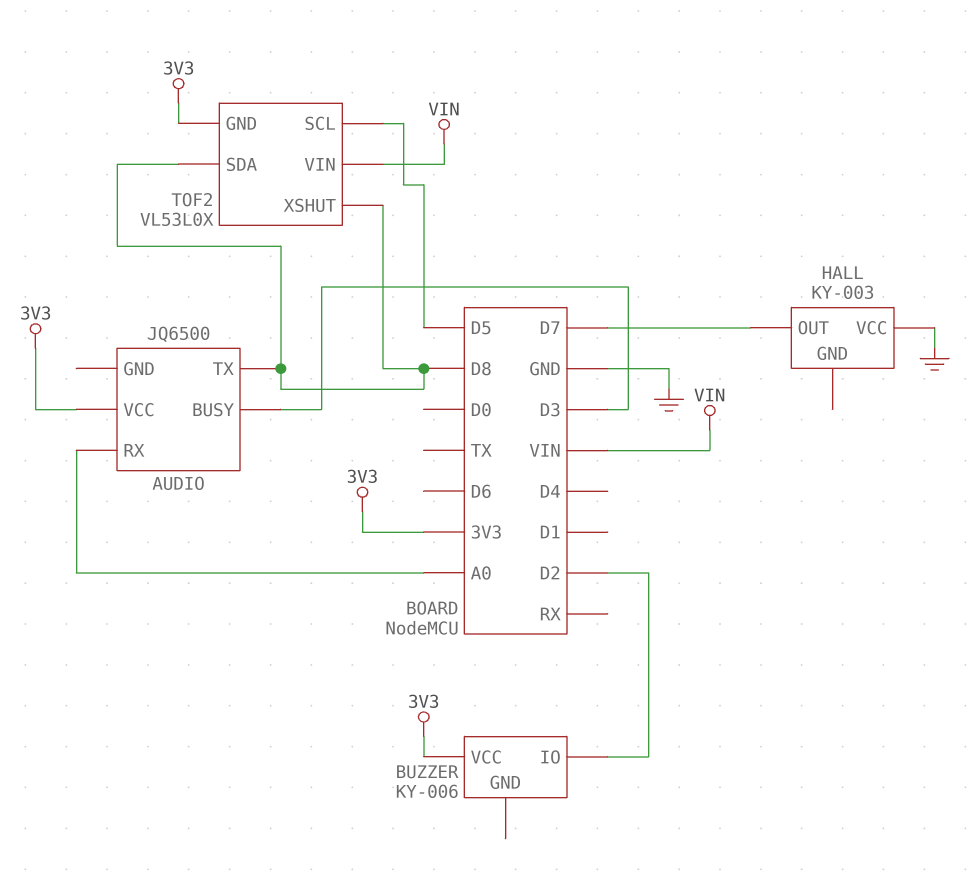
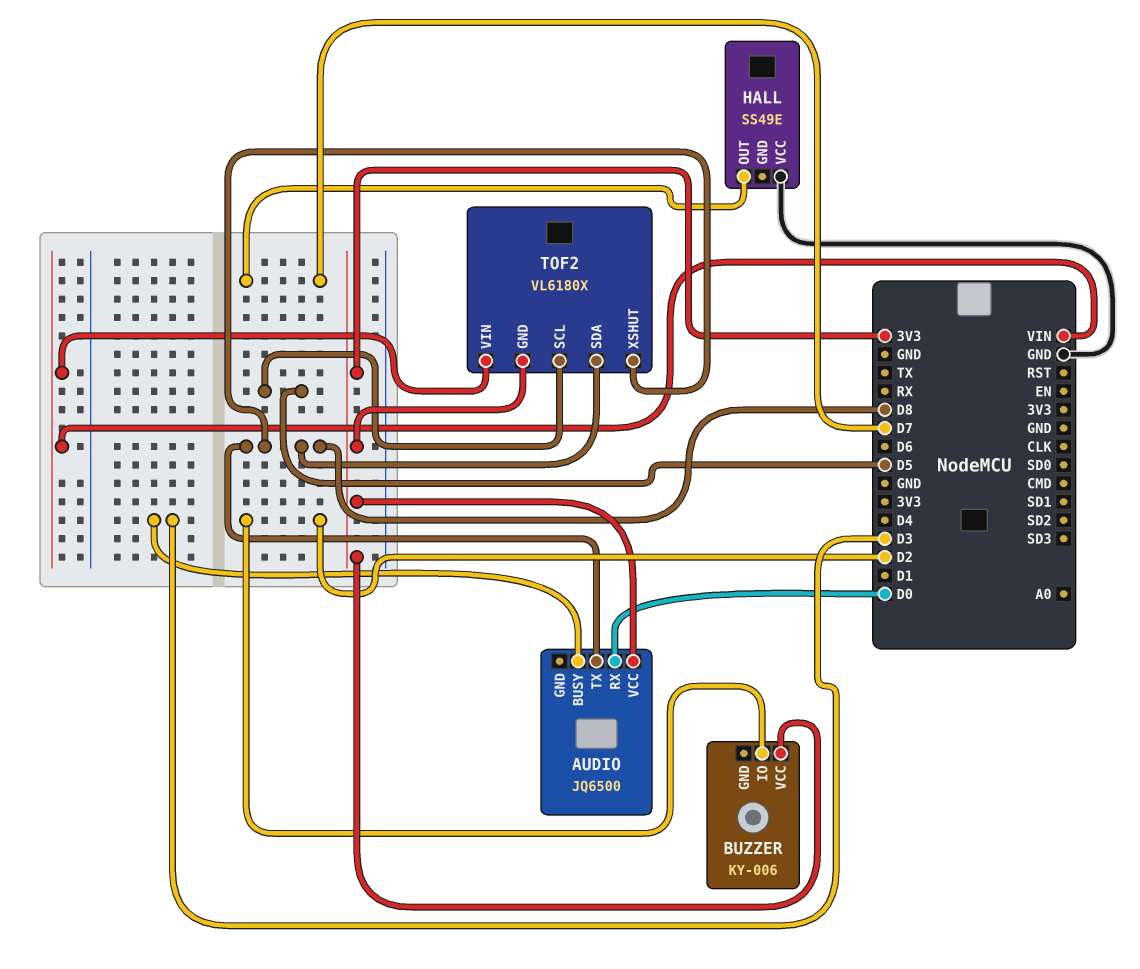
AUDIO pin RX: A0 -> D0
HALL: KY-003 -> SS49E
TOF2: VL53L0X -> VL6180X

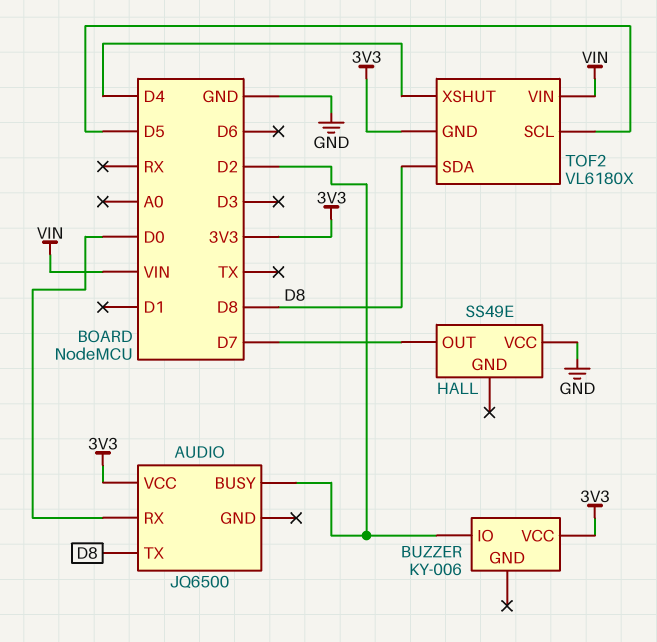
AUDIO pin BUSY: D3 -> D2
TOF2 pin XSHUT: D8 -> D4

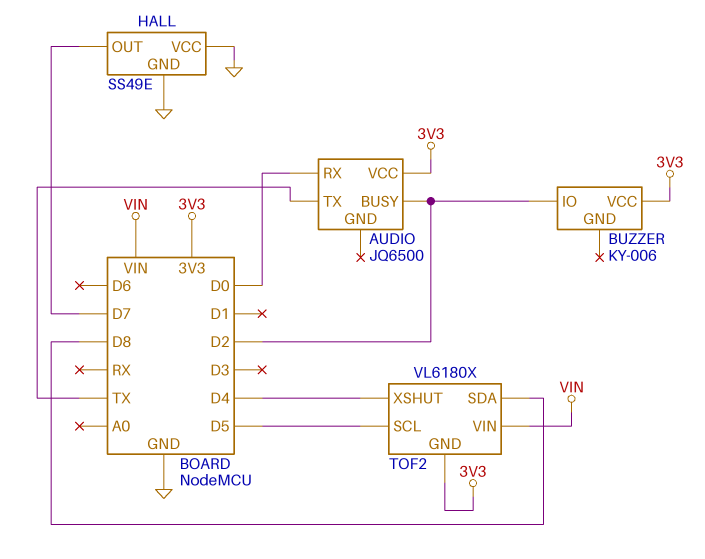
AUDIO pin TX: D8 -> TX
HALL pin GND: none -> GND

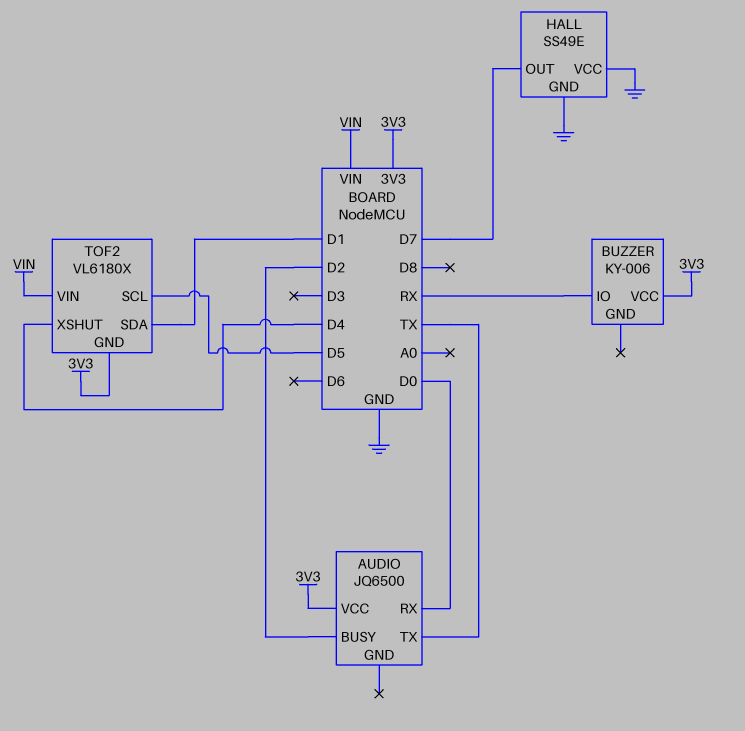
BUZZER pin IO: D2 -> RX
TOF2 pin SDA: D8 -> D1

